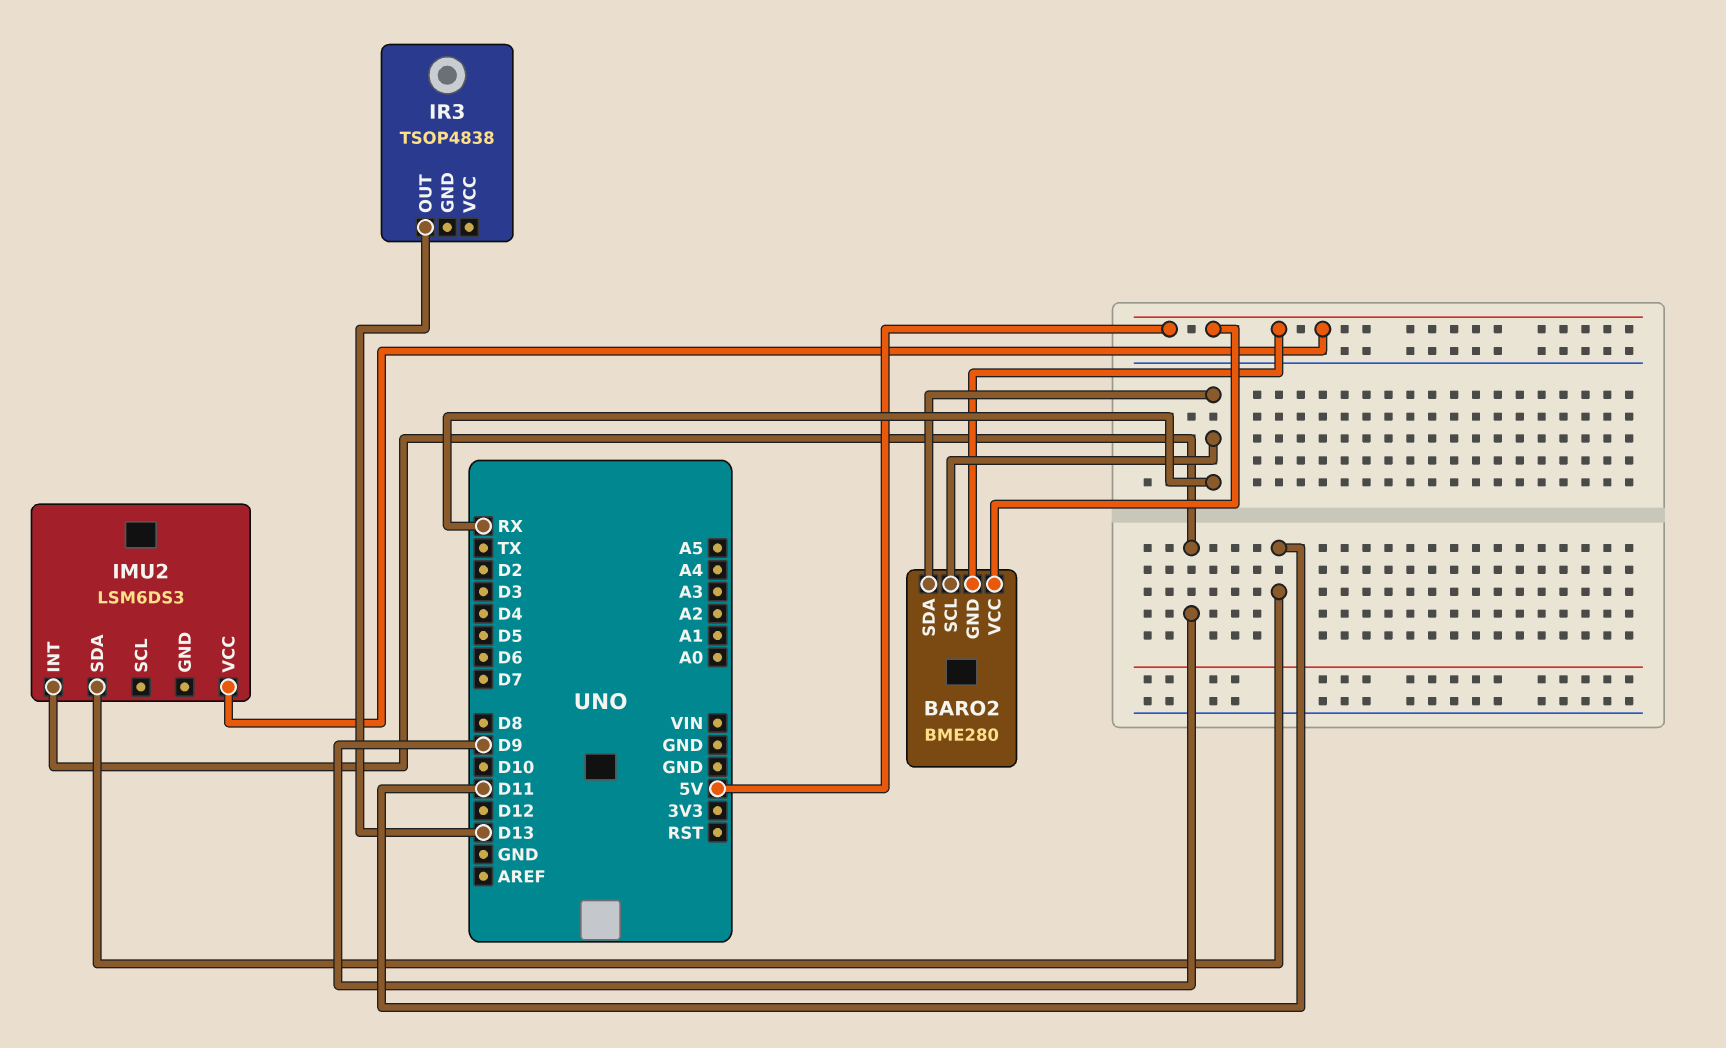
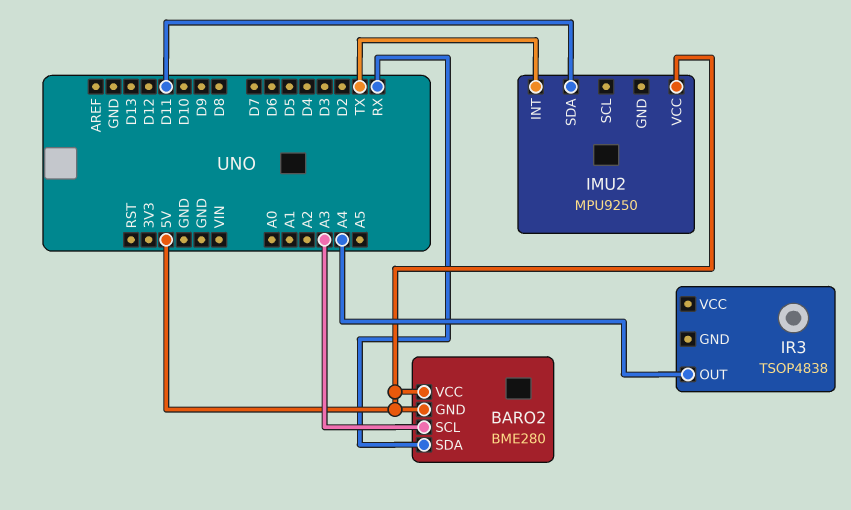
BARO2 pin SCL: RX -> A3
IMU2: LSM6DS3 -> MPU9250
IMU2 pin INT: D9 -> TX
IR3 pin OUT: D13 -> A4

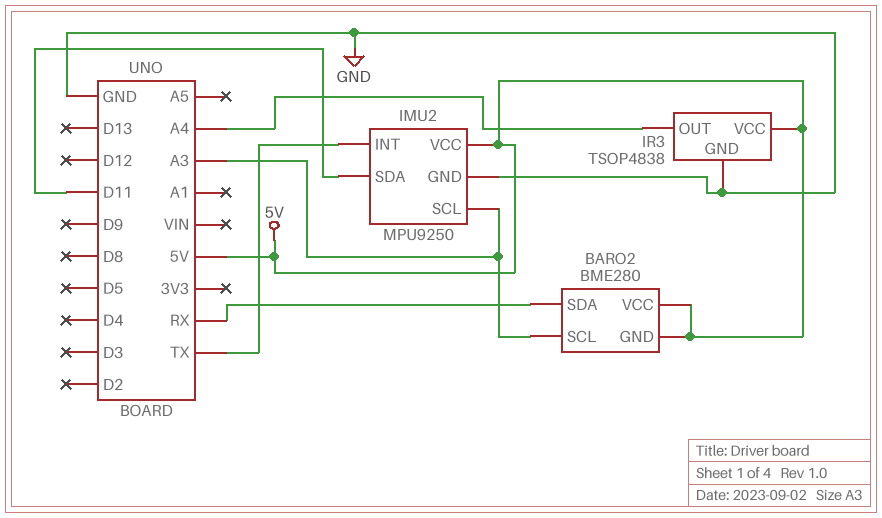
IMU2 pin GND: none -> GND
IMU2 pin SCL: none -> A3
IR3 pin GND: none -> GND
IR3 pin VCC: none -> 5V

